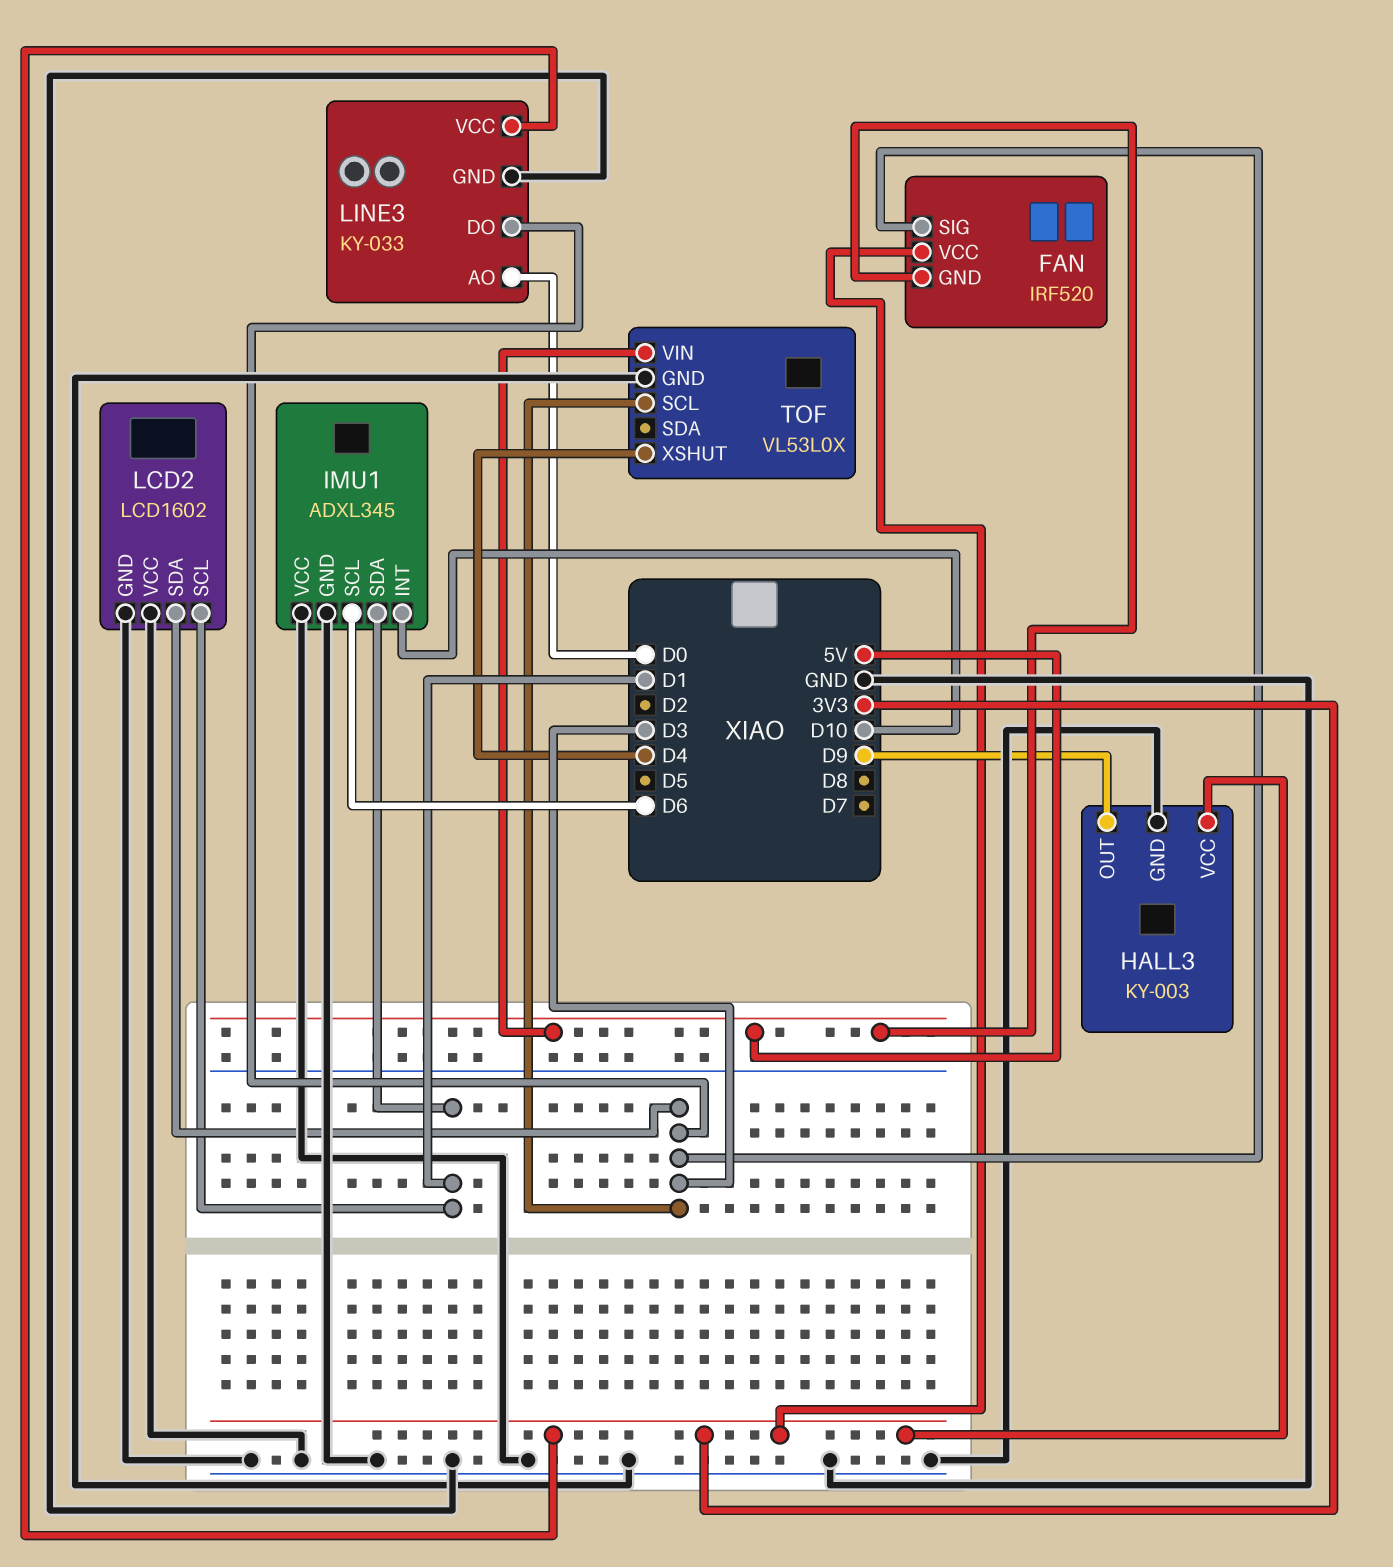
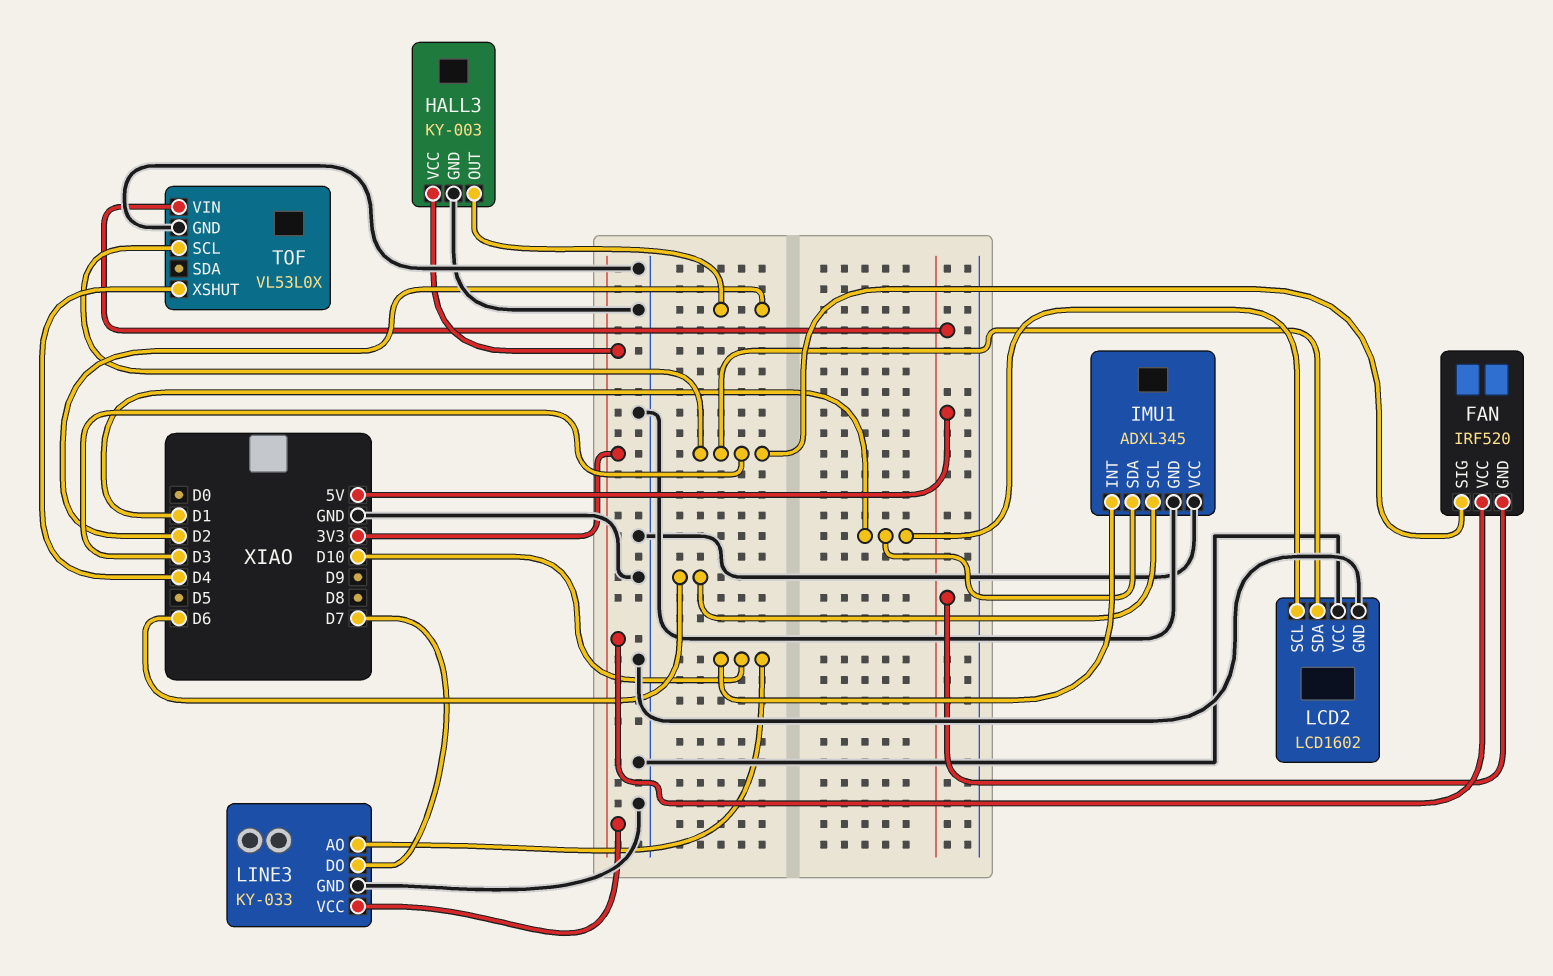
HALL3 pin OUT: D9 -> D2
LINE3 pin AO: D0 -> D10
LINE3 pin DO: D3 -> D7

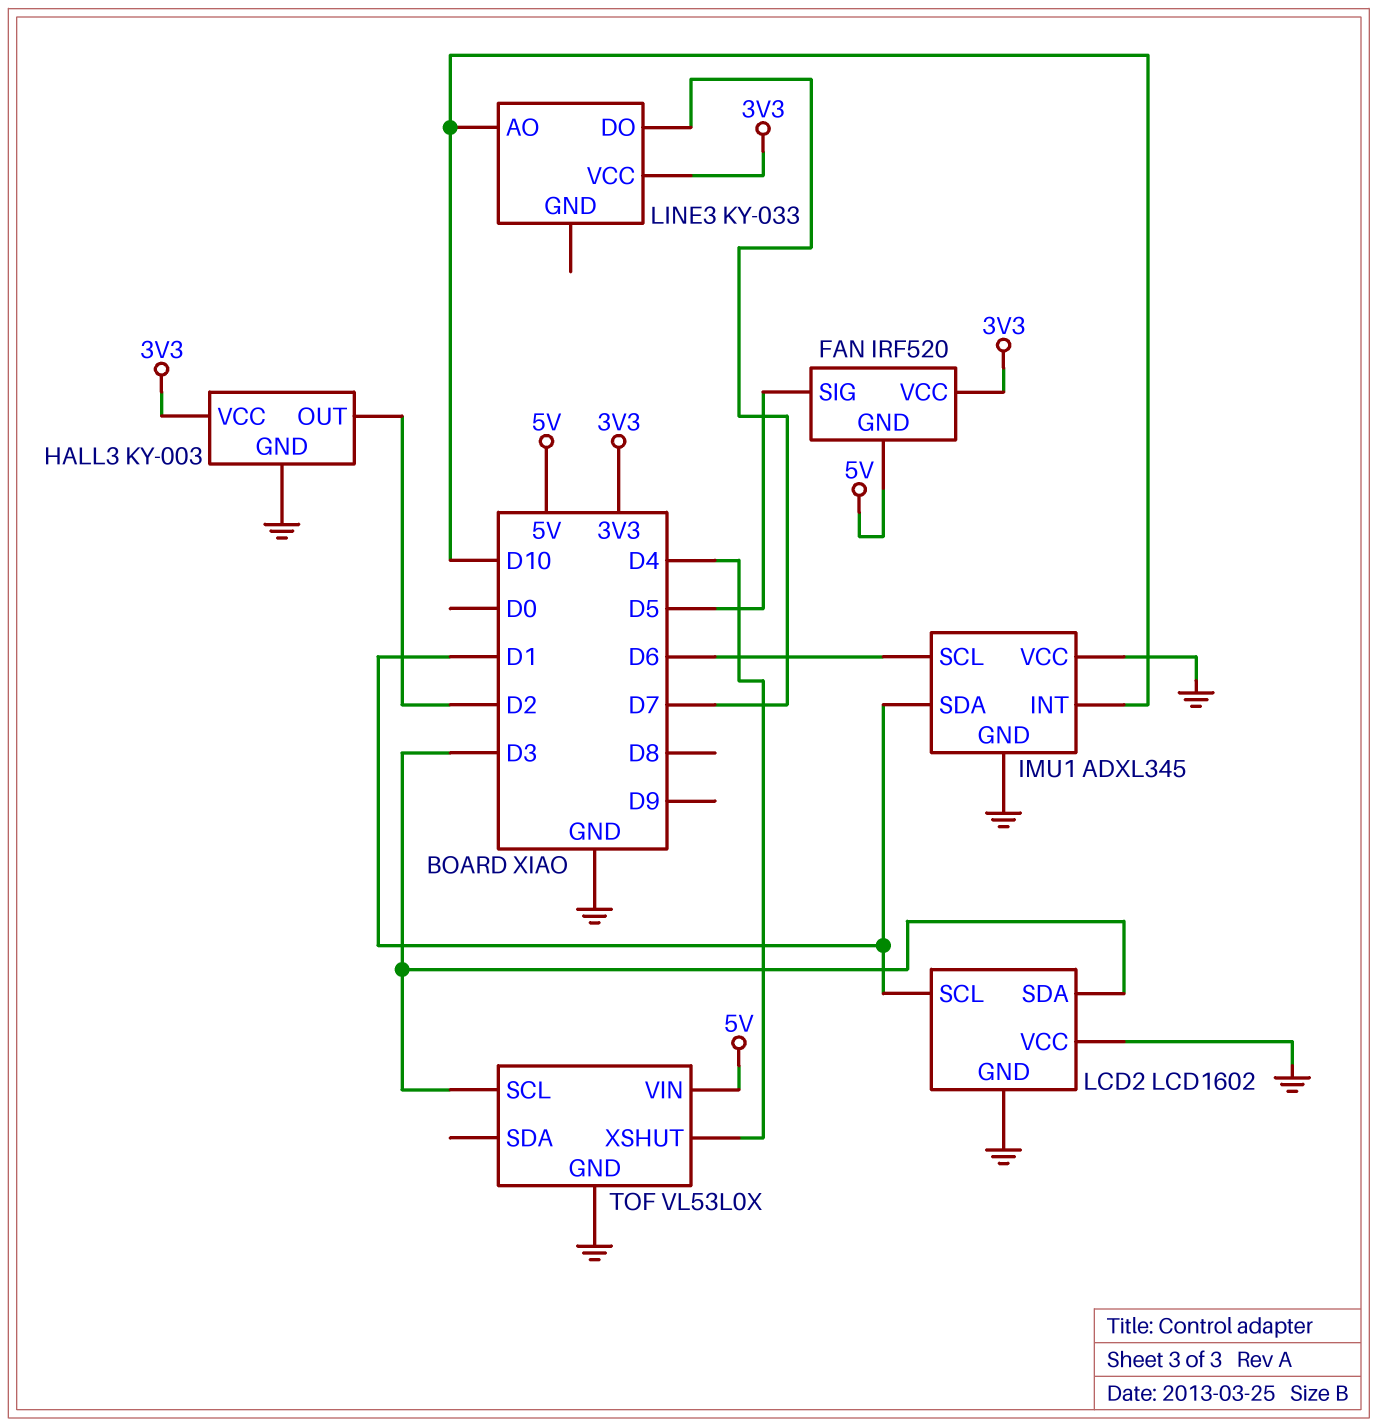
FAN pin SIG: D3 -> D5
LINE3 pin GND: GND -> none

